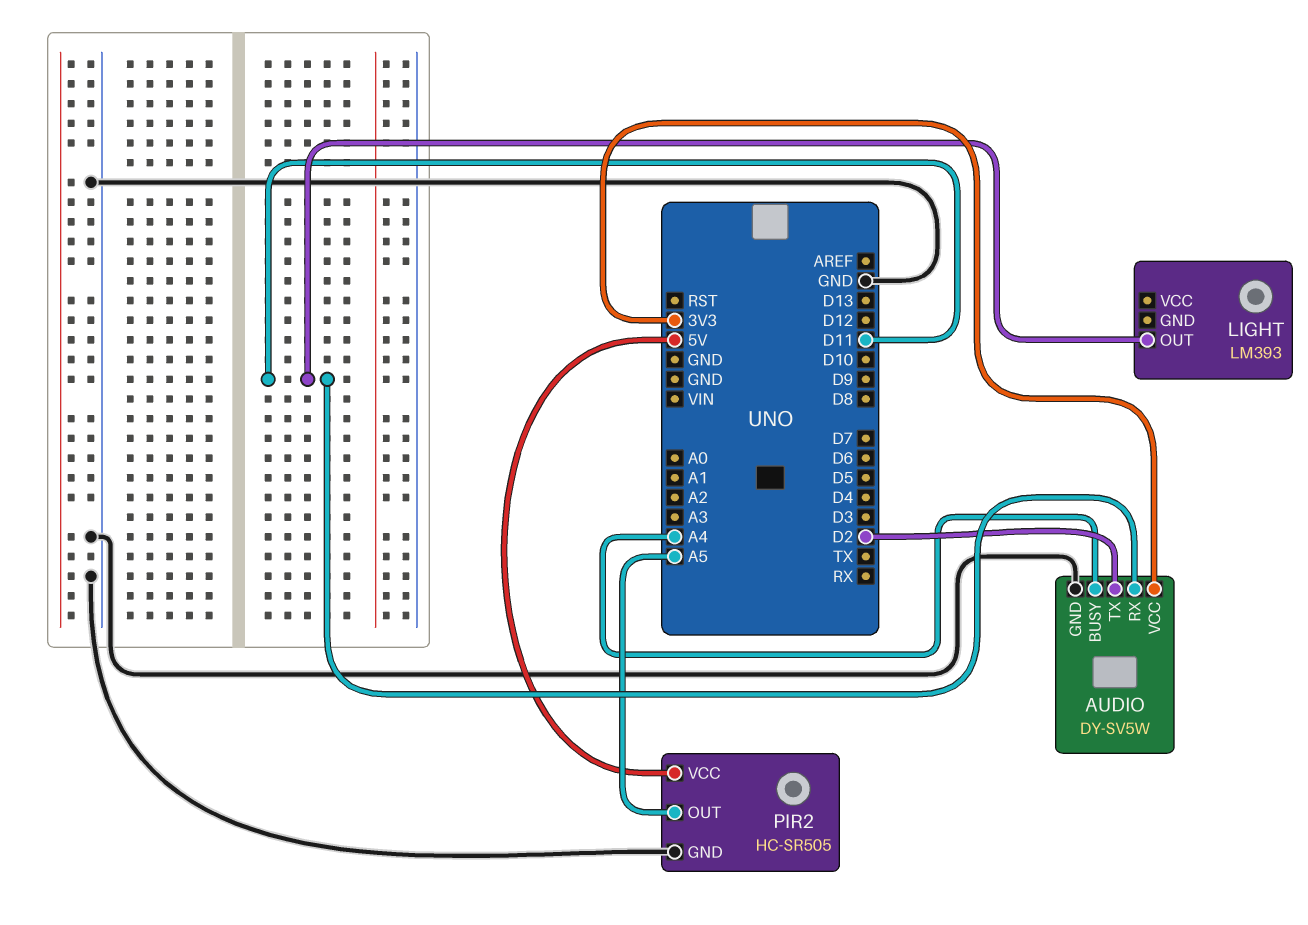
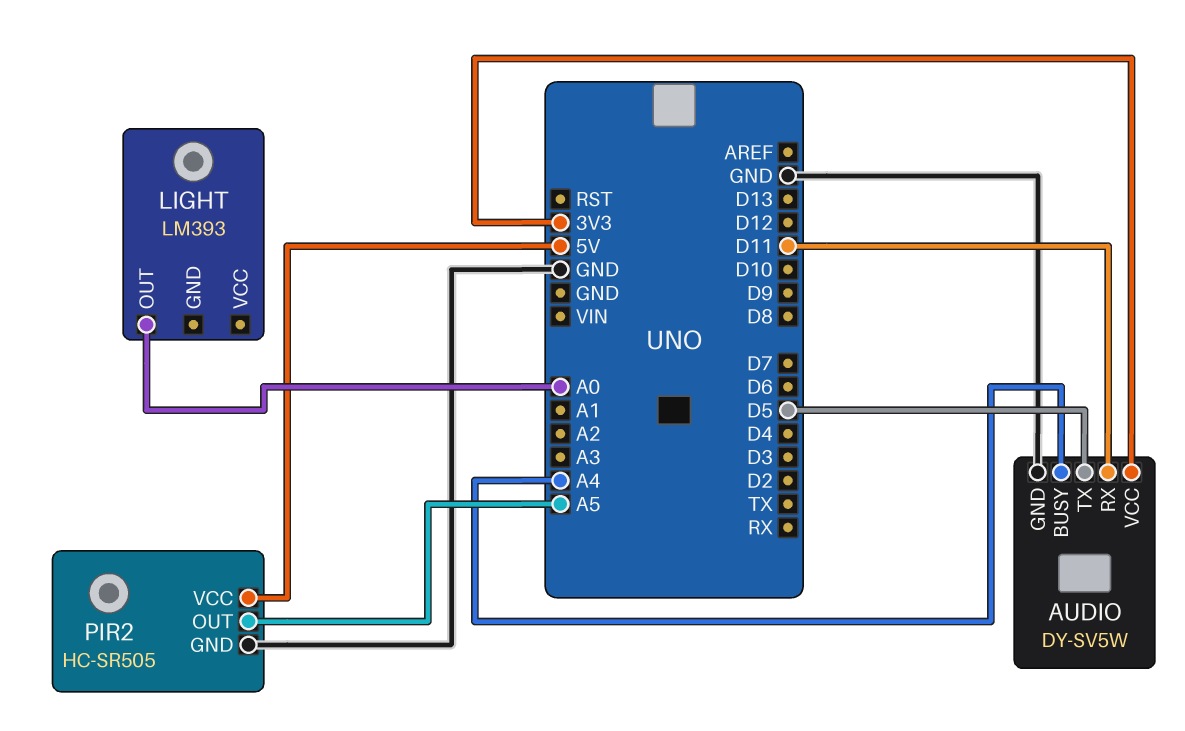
AUDIO pin TX: D2 -> D5
LIGHT pin OUT: D11 -> A0

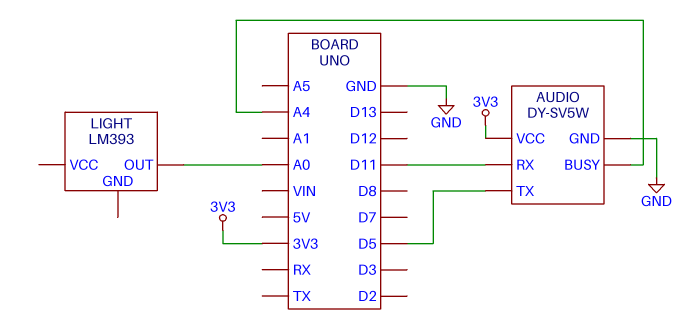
PIR2: HC-SR505 -> none
PIR2 pin GND: GND -> none
PIR2 pin OUT: A5 -> none
PIR2 pin VCC: 5V -> none

